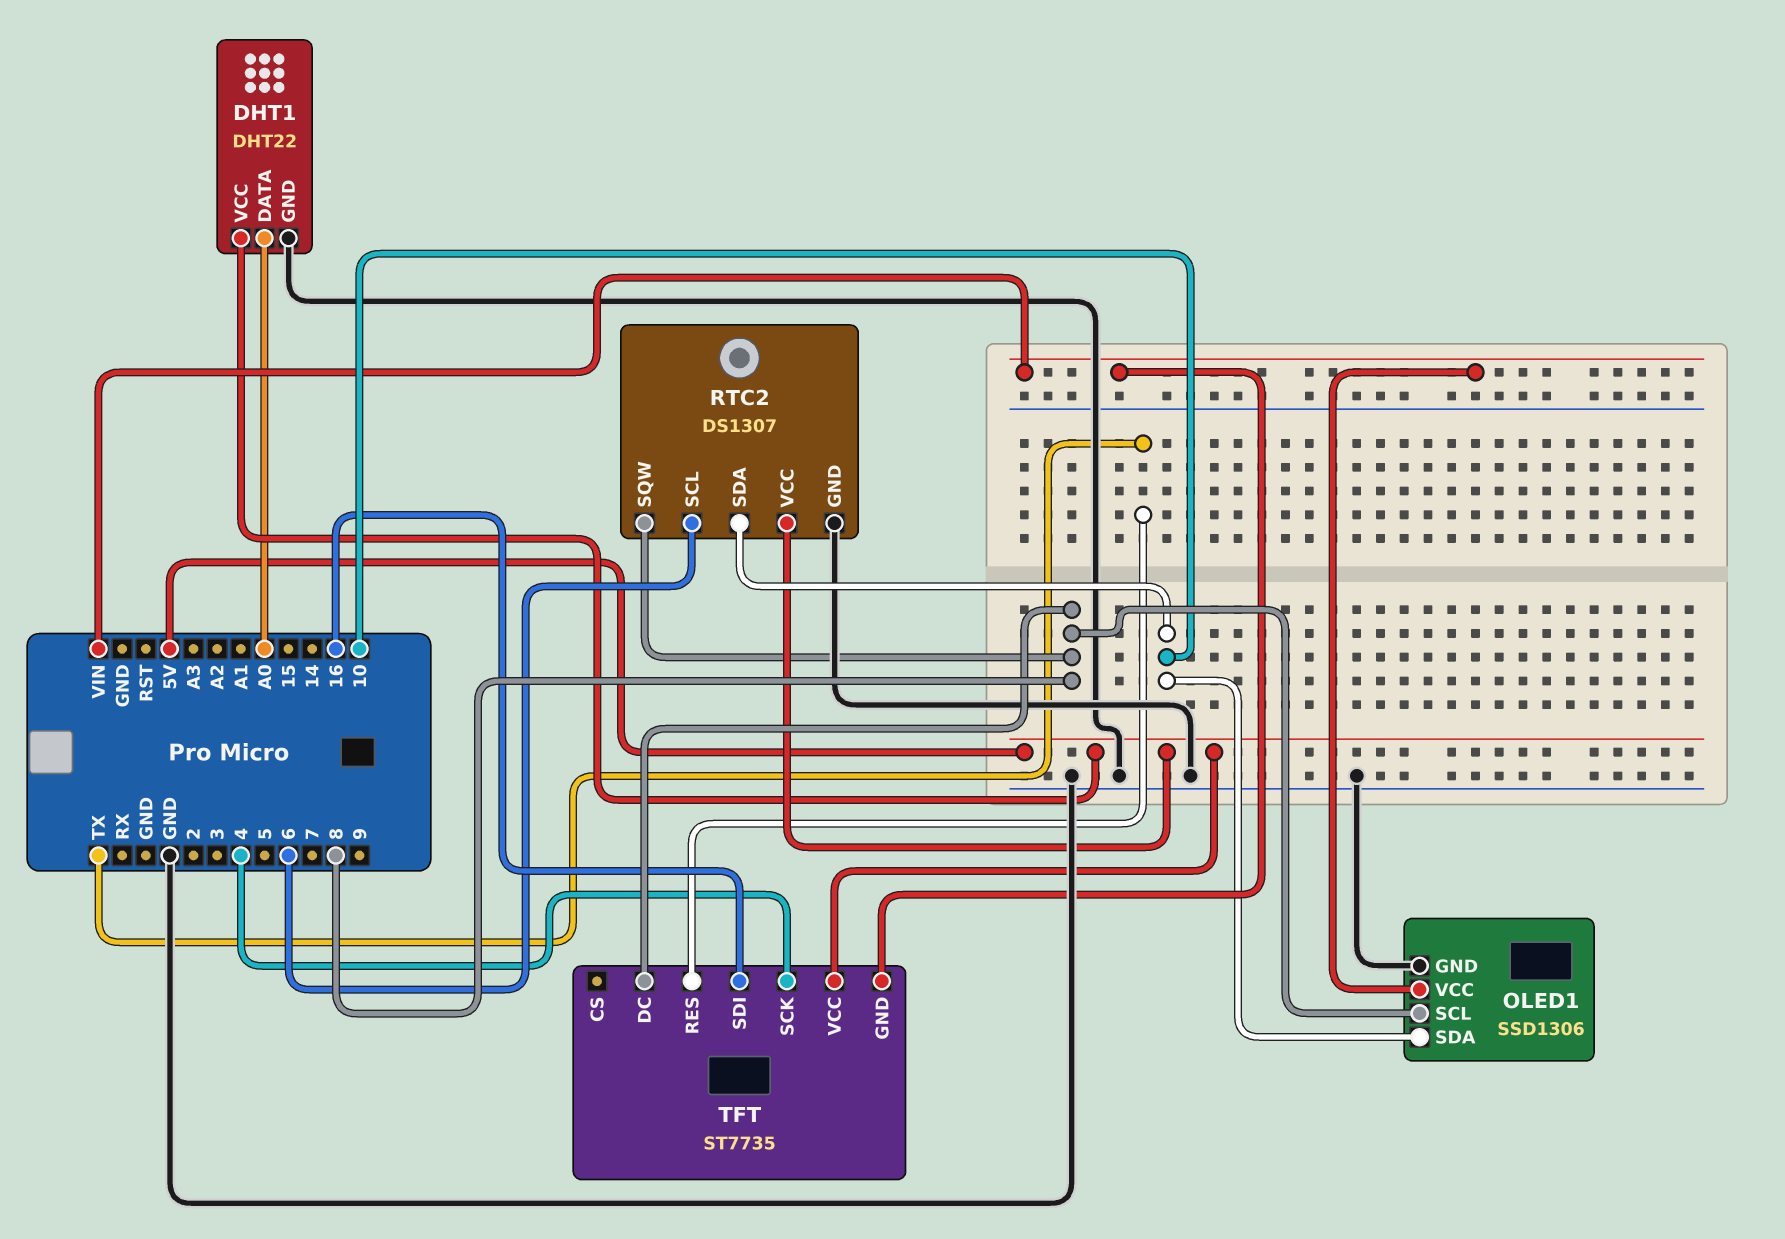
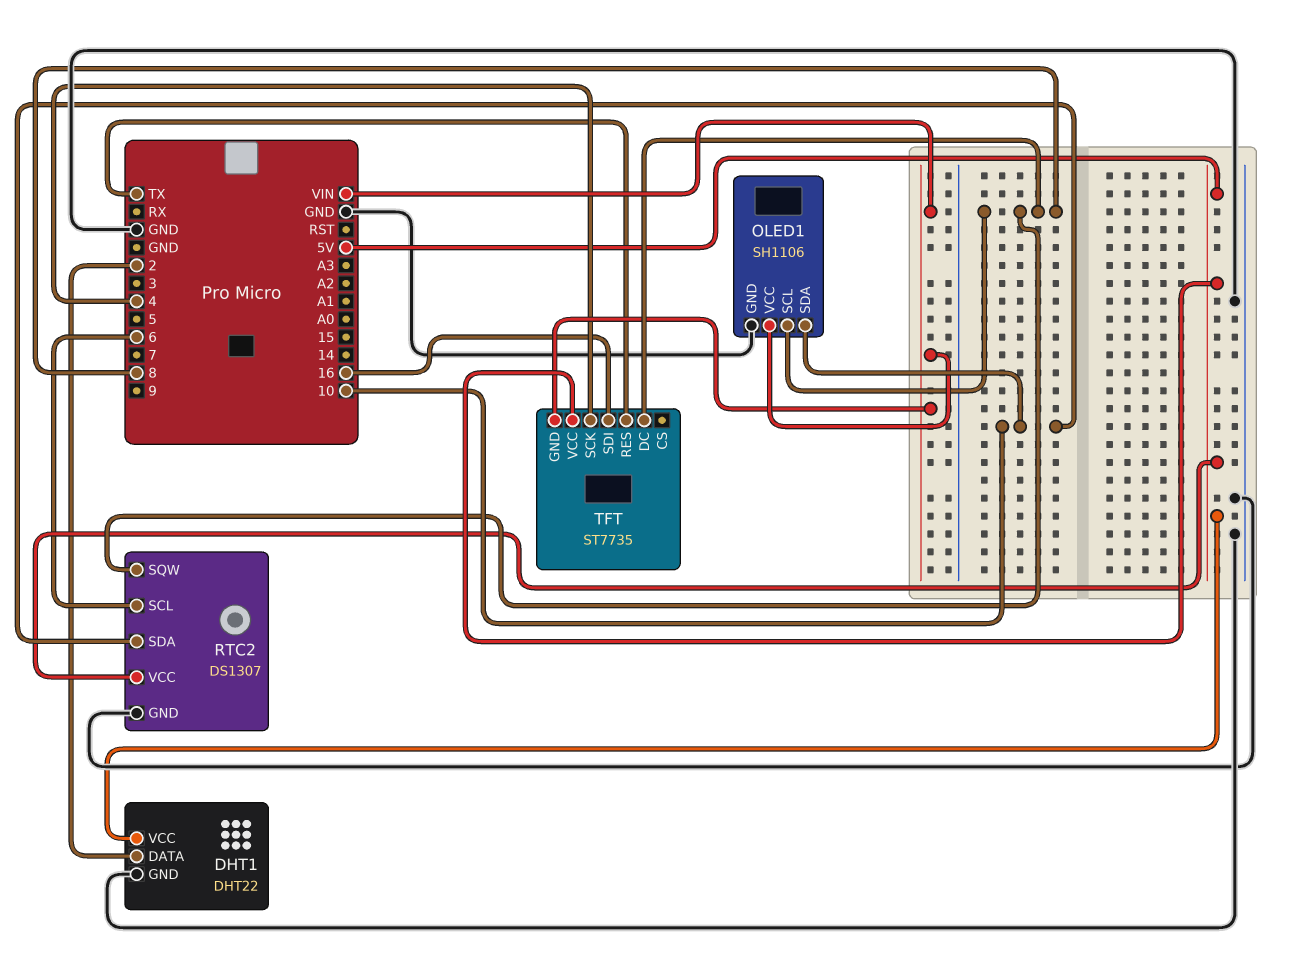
DHT1 pin DATA: A0 -> 2
OLED1: SSD1306 -> SH1106

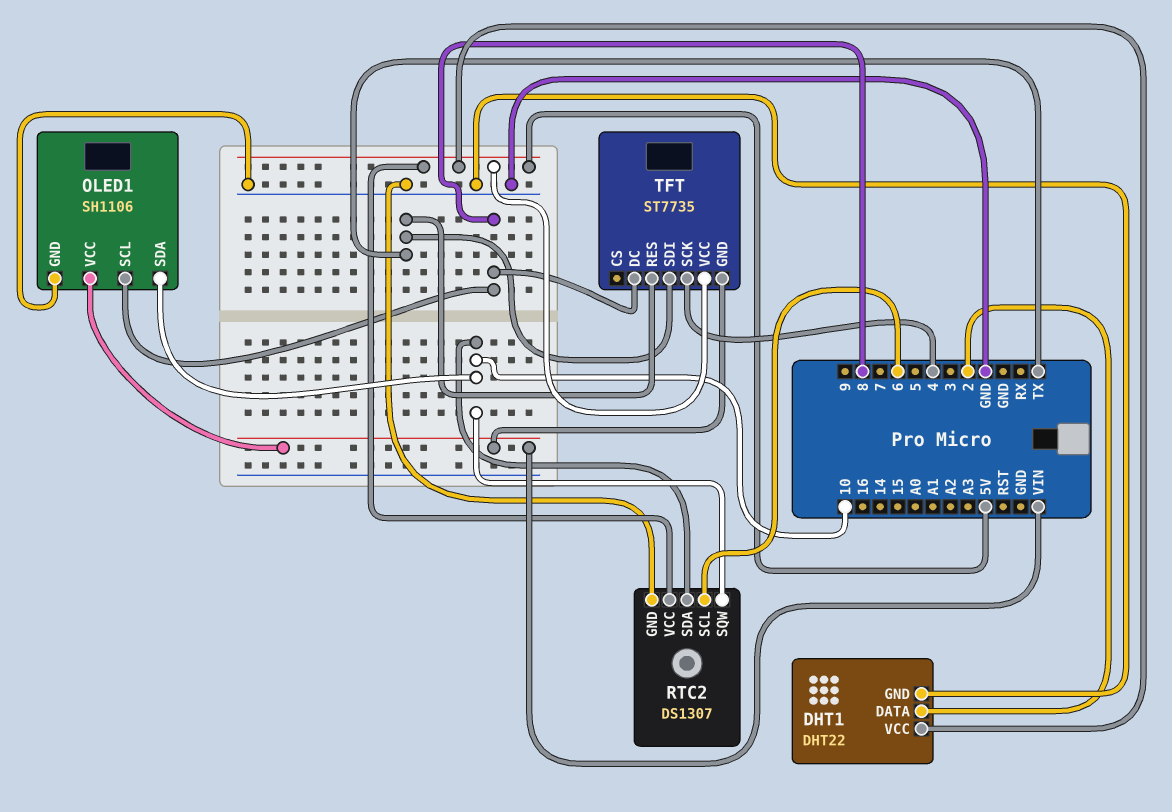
RTC2 pin SQW: 8 -> 10
TFT pin SDI: 16 -> TX

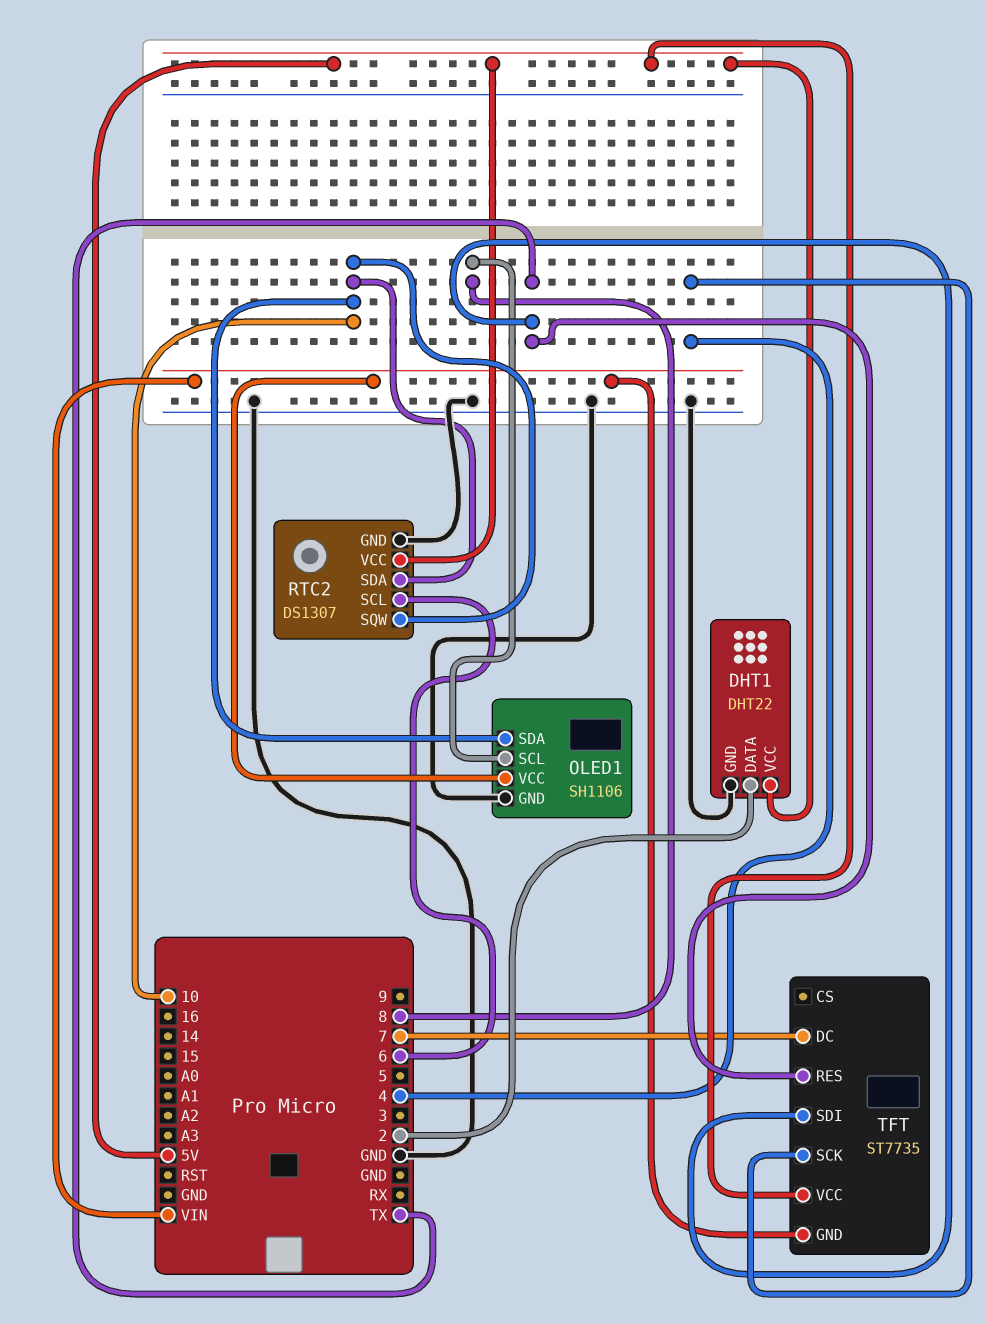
TFT pin DC: 8 -> 7

